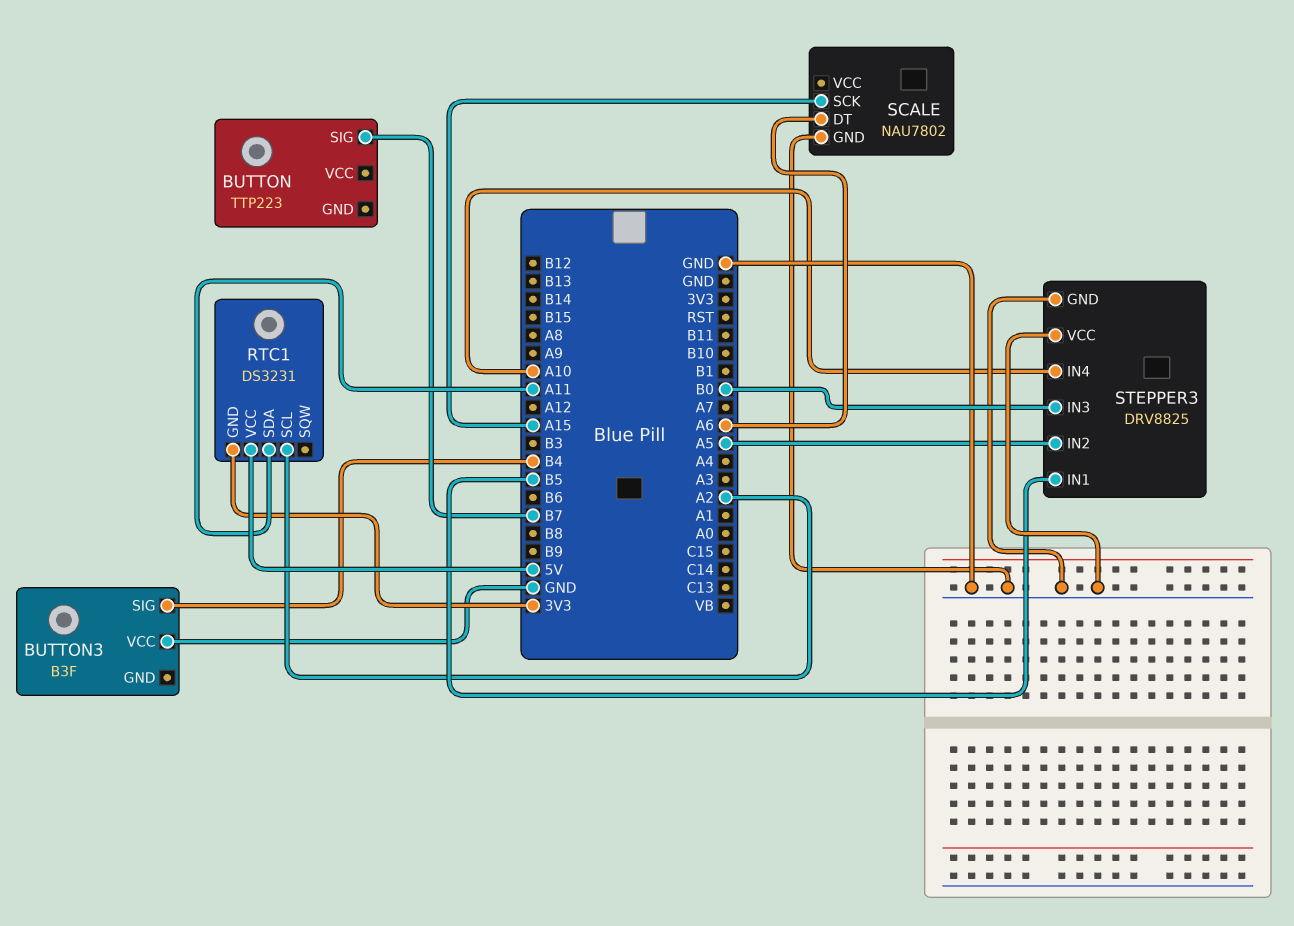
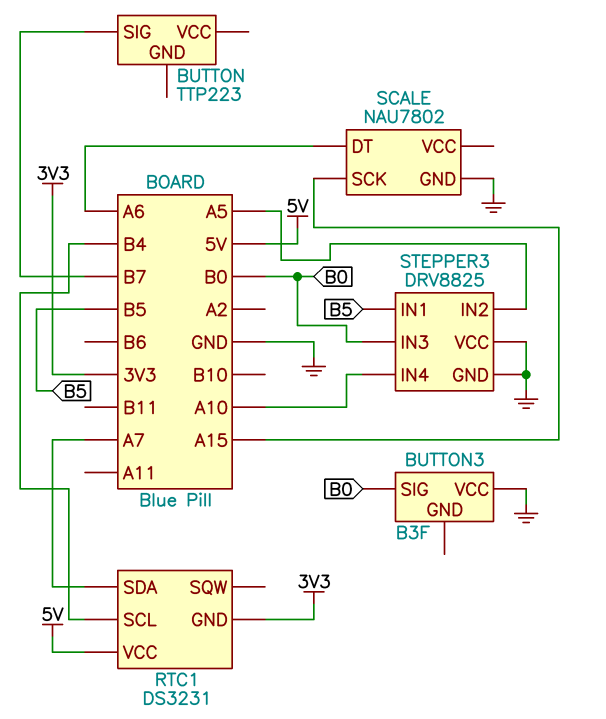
BUTTON3 pin SIG: B4 -> B0
RTC1 pin SCL: A2 -> B4
RTC1 pin SDA: A11 -> A7

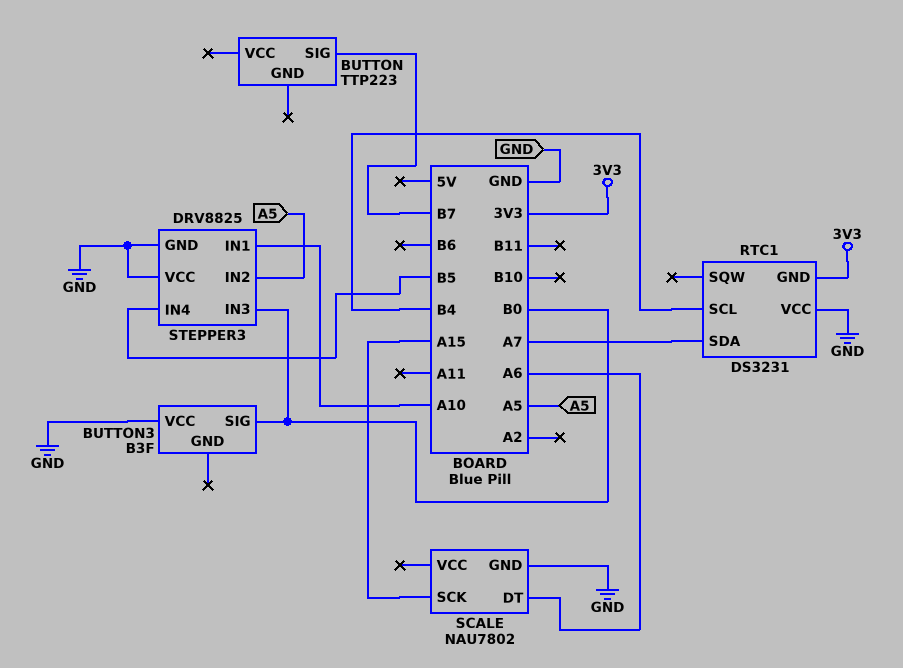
RTC1 pin VCC: 5V -> GND
STEPPER3 pin IN1: B5 -> A10
STEPPER3 pin IN4: A10 -> B5

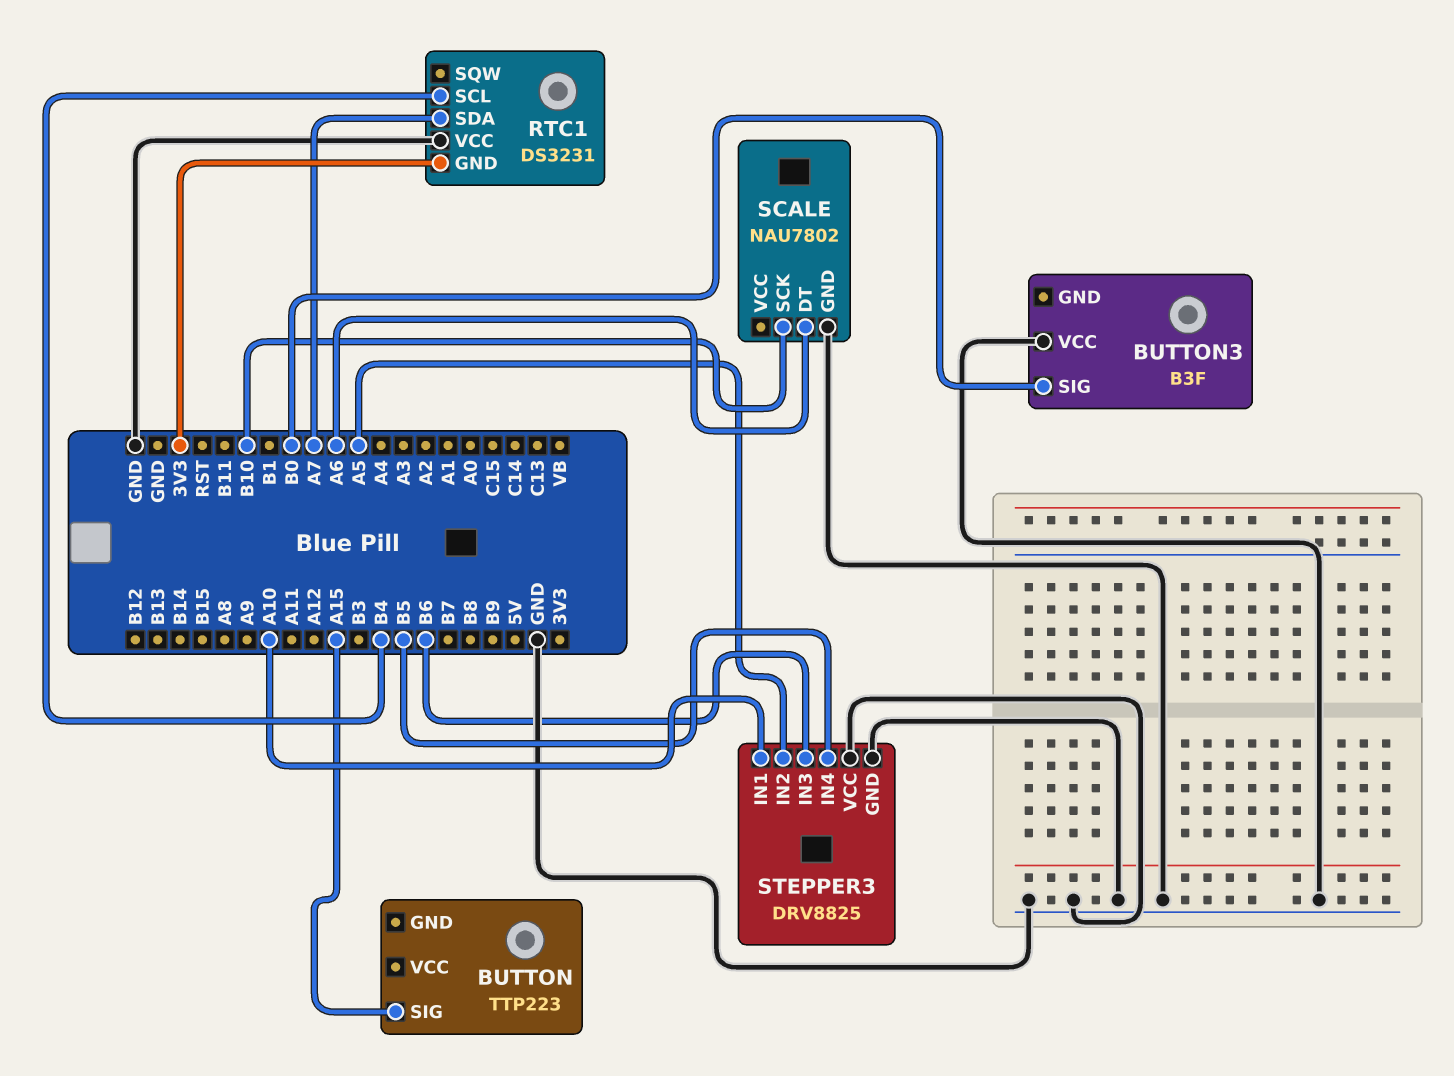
BUTTON pin SIG: B7 -> A15
SCALE pin SCK: A15 -> B10
STEPPER3 pin IN3: B0 -> B6

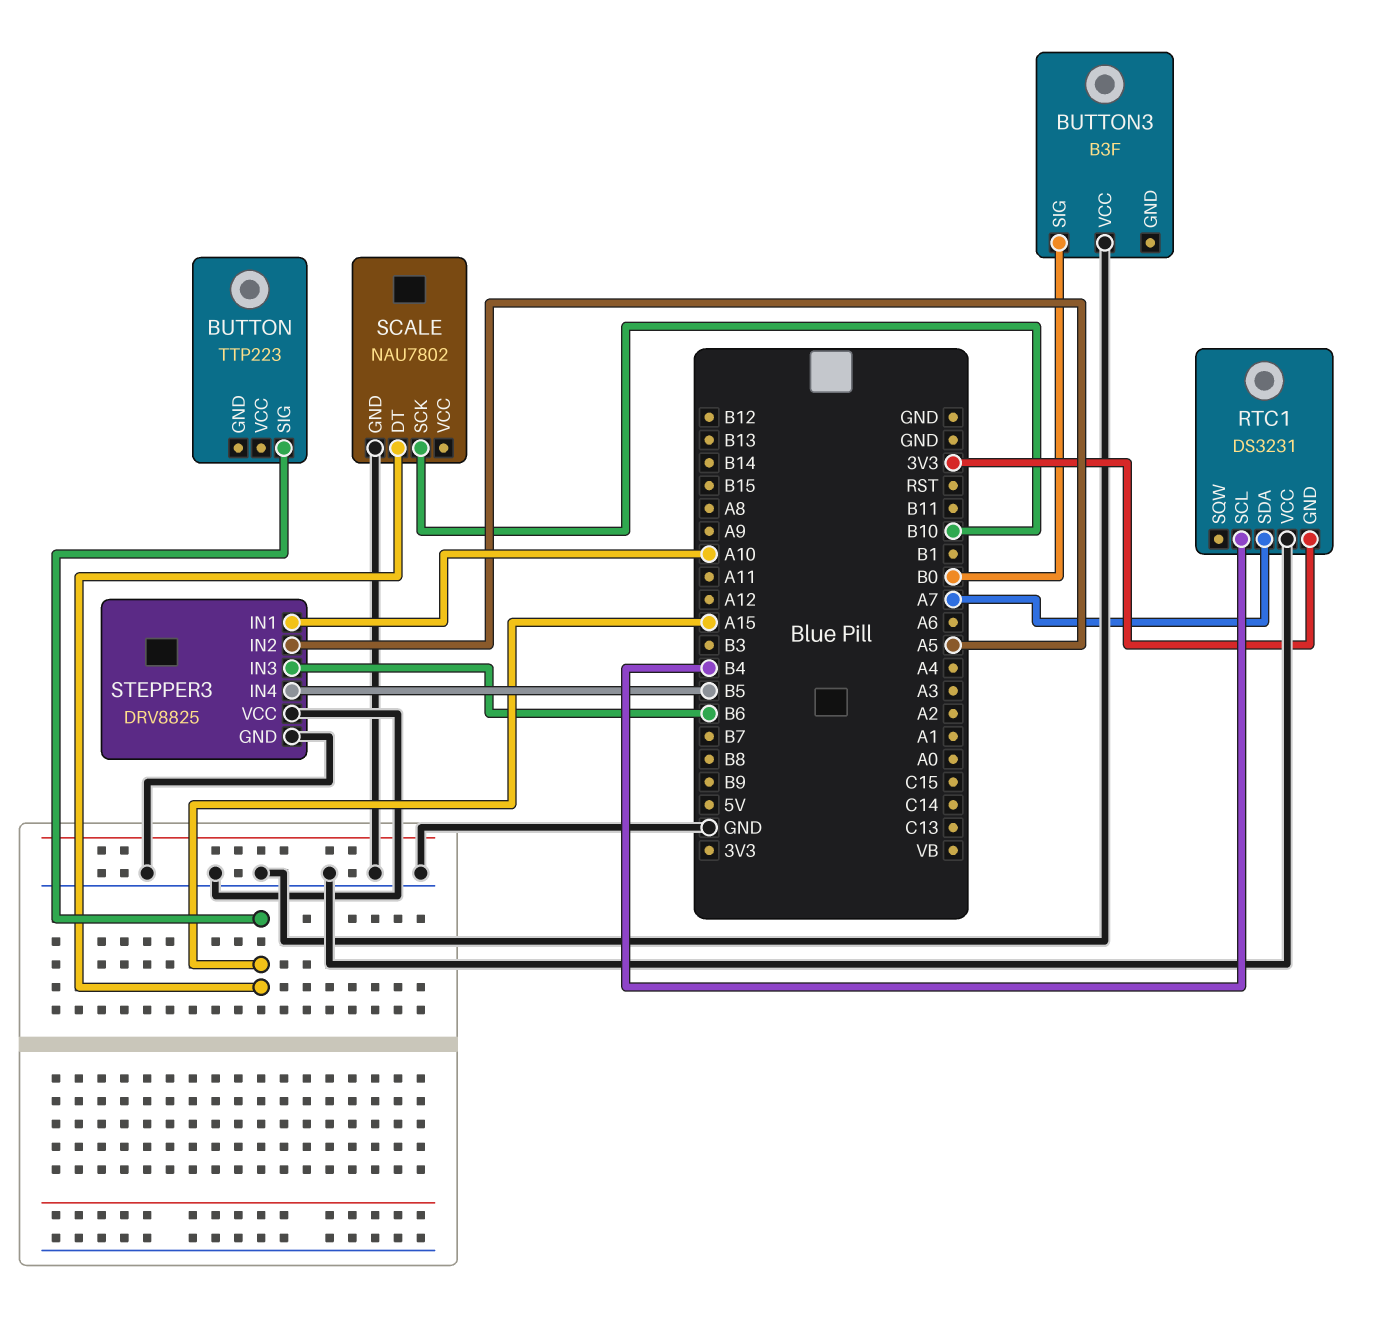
SCALE pin DT: A6 -> A15

